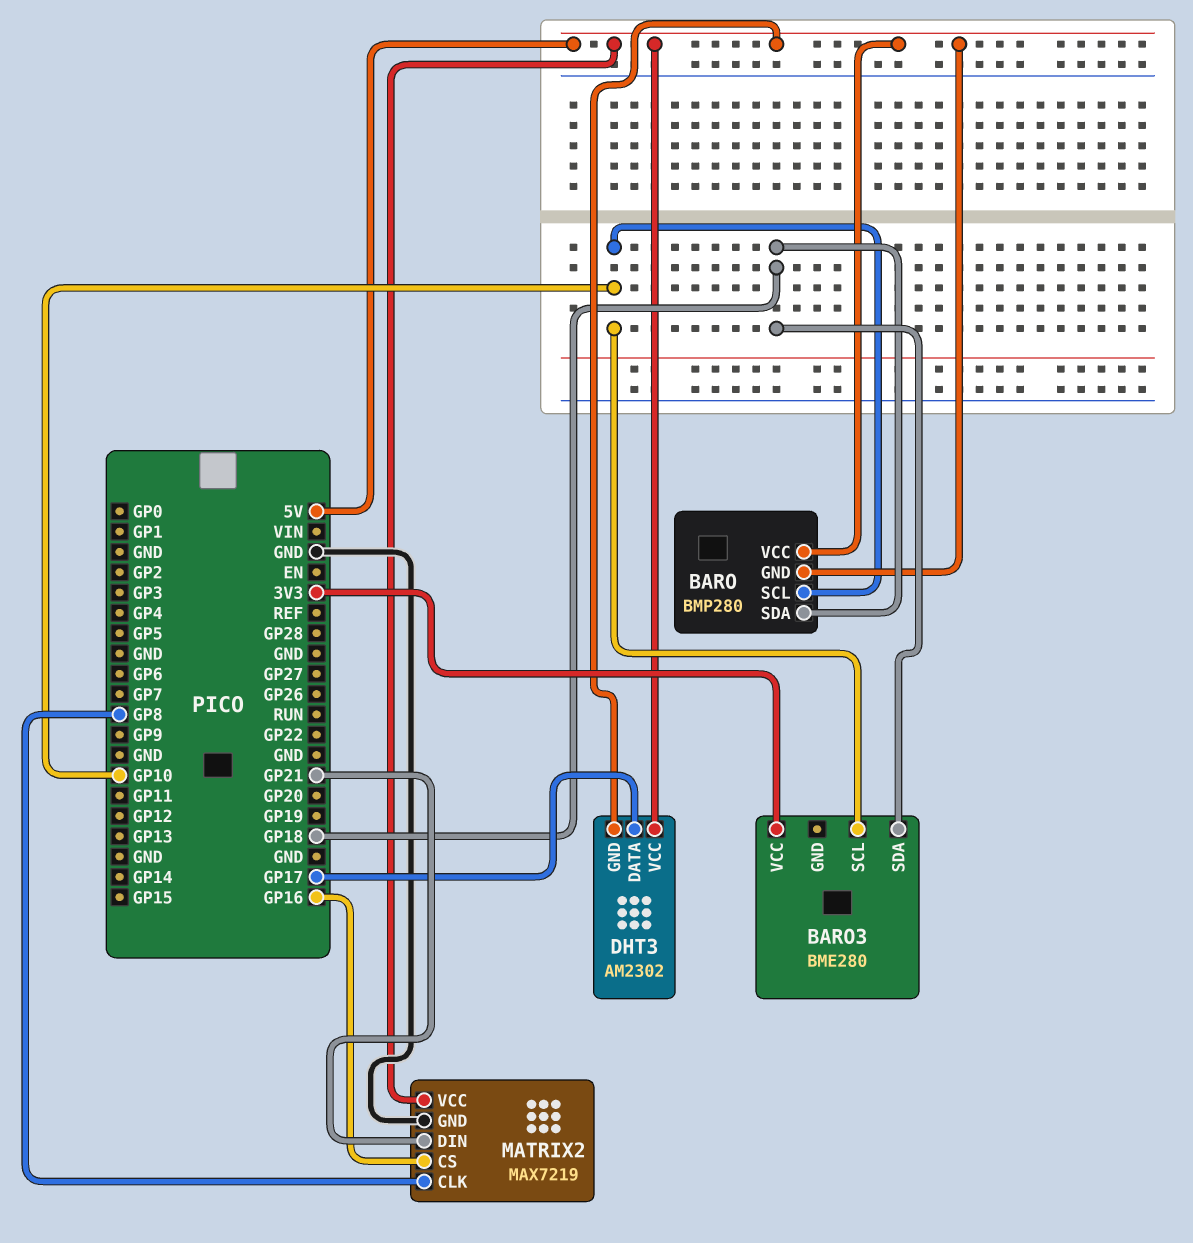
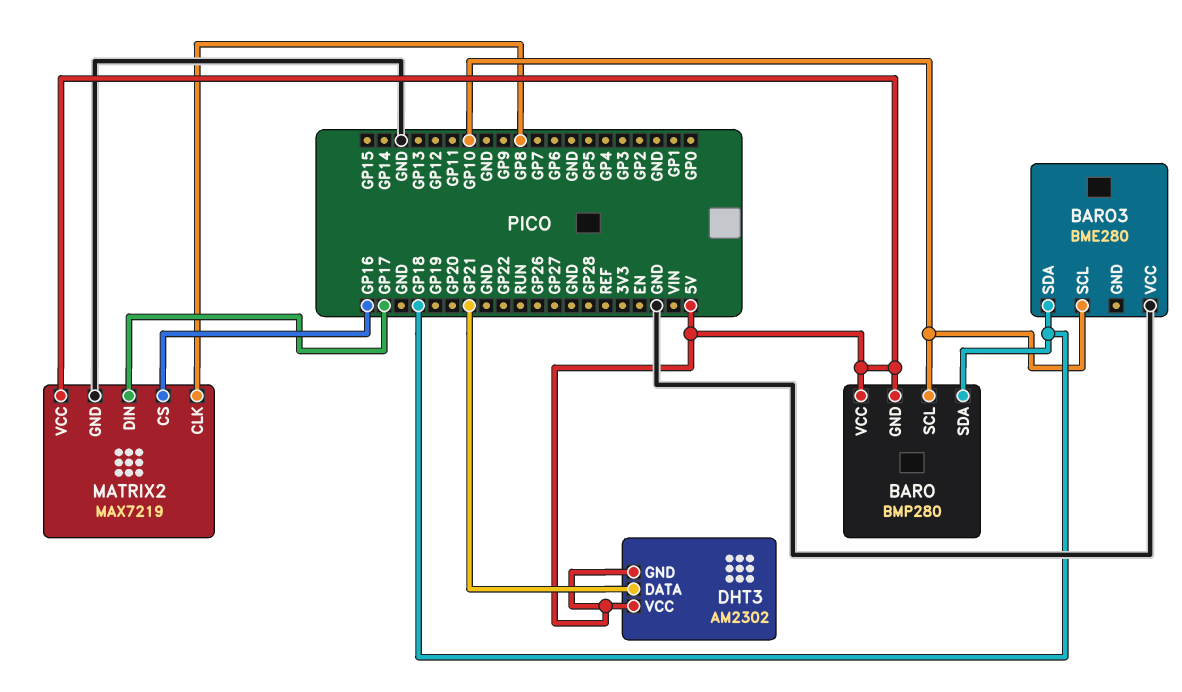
BARO3 pin VCC: 3V3 -> GND
DHT3 pin DATA: GP17 -> GP21
MATRIX2 pin DIN: GP21 -> GP17

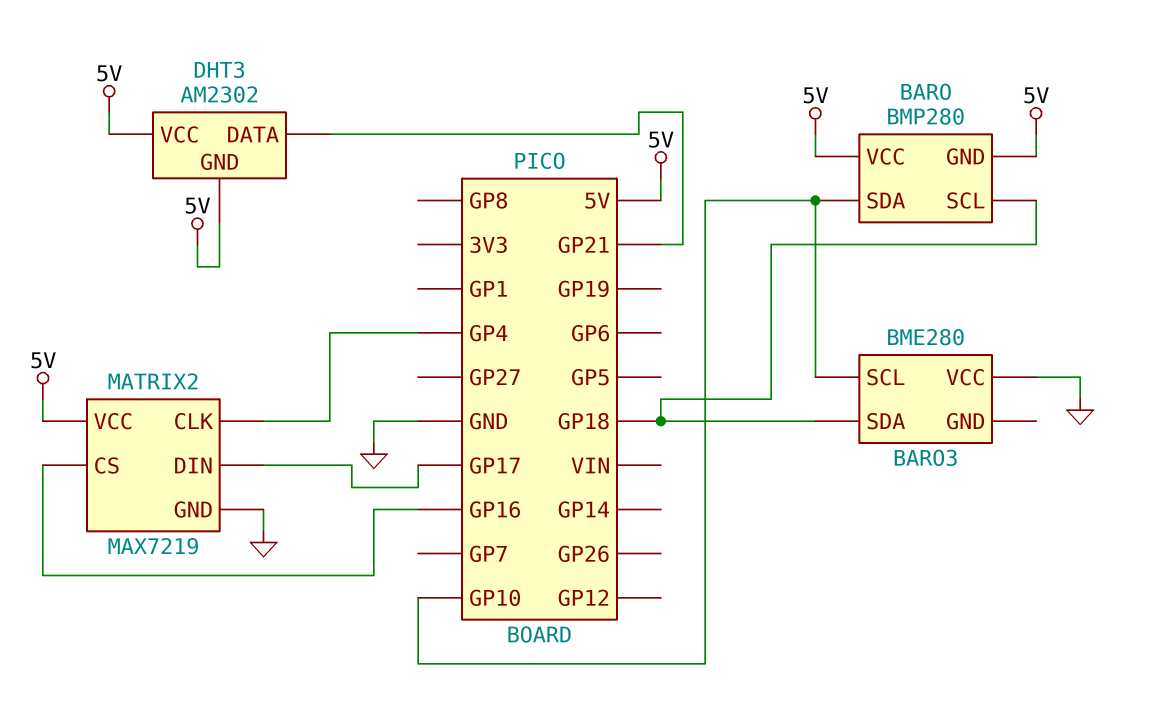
BARO pin SCL: GP10 -> GP18
BARO pin SDA: GP18 -> GP10
MATRIX2 pin CLK: GP8 -> GP4

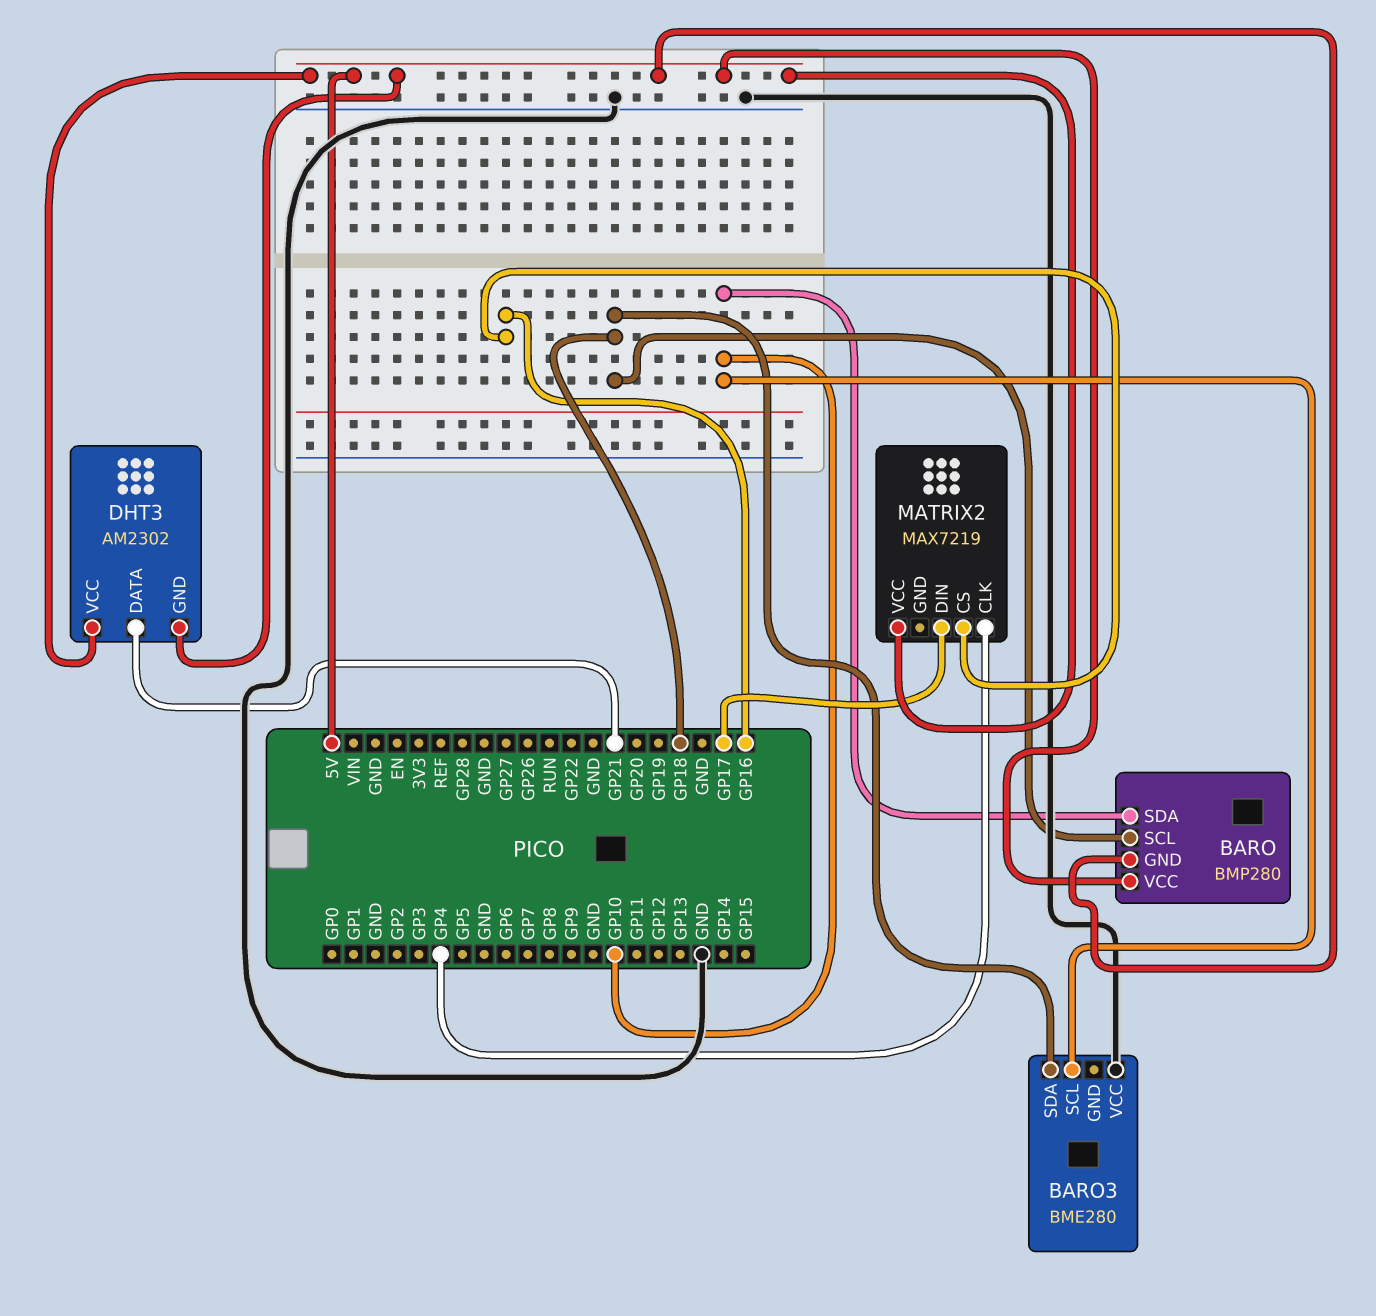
MATRIX2 pin GND: GND -> none

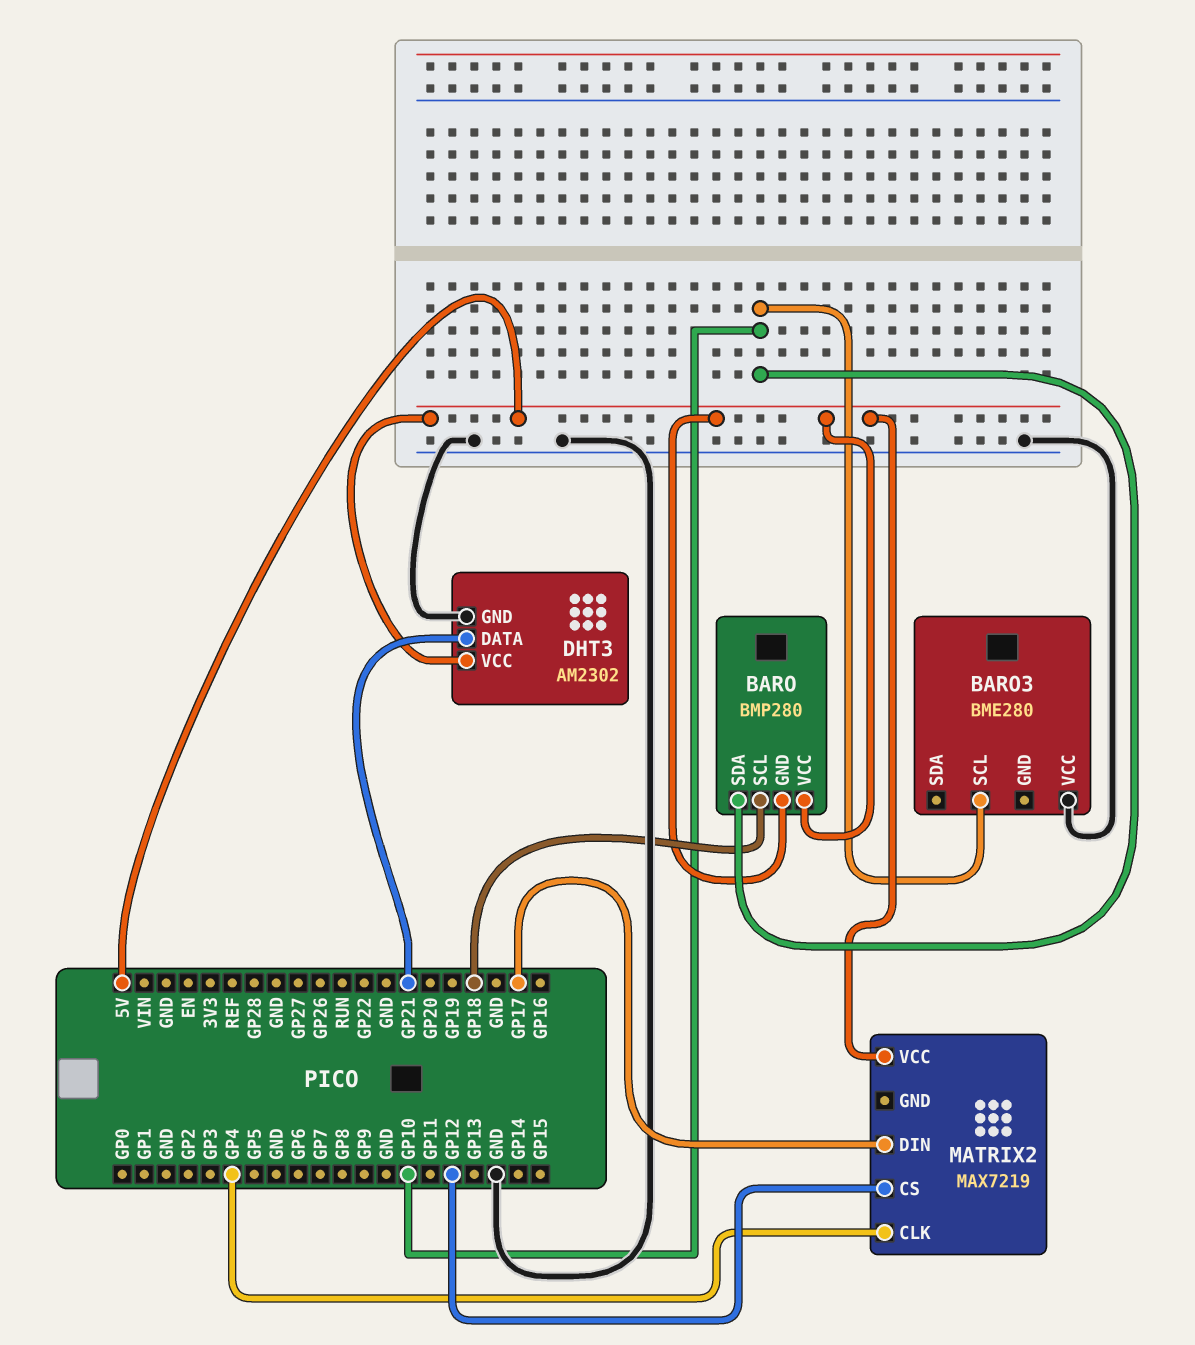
BARO3 pin SDA: GP18 -> none
DHT3 pin GND: 5V -> GND
MATRIX2 pin CS: GP16 -> GP12

